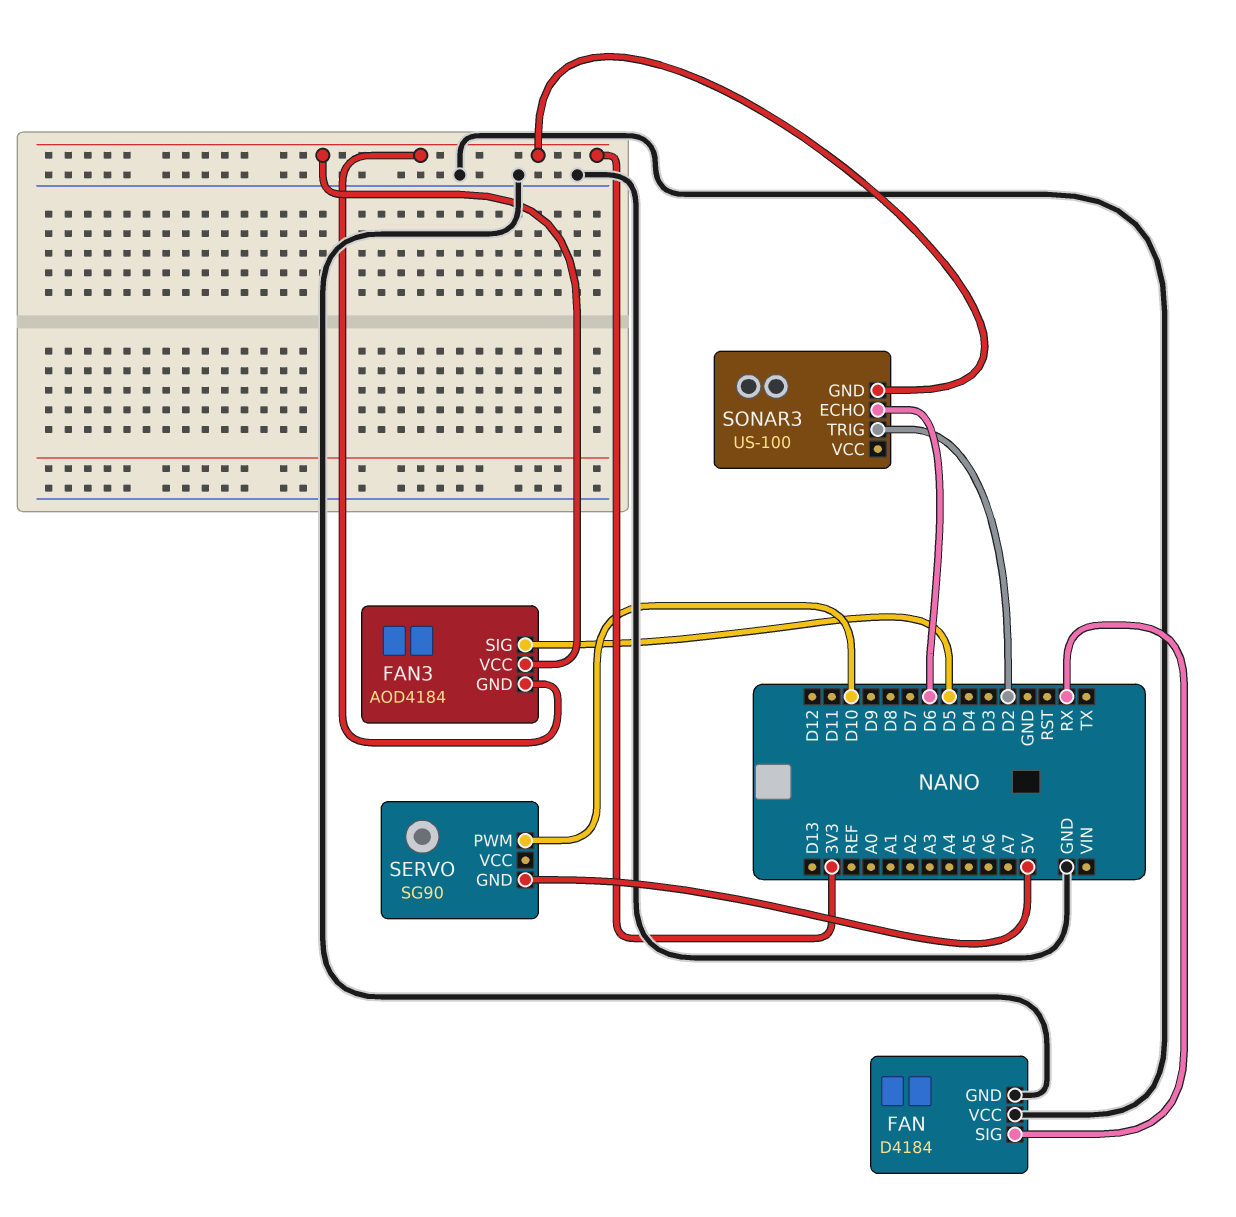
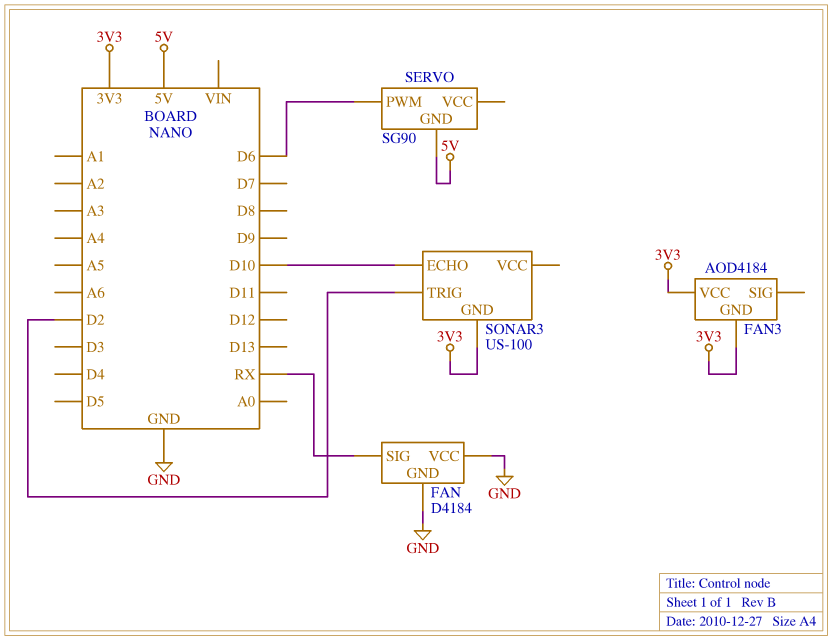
FAN3 pin SIG: D5 -> none
SERVO pin PWM: D10 -> D6
SONAR3 pin ECHO: D6 -> D10

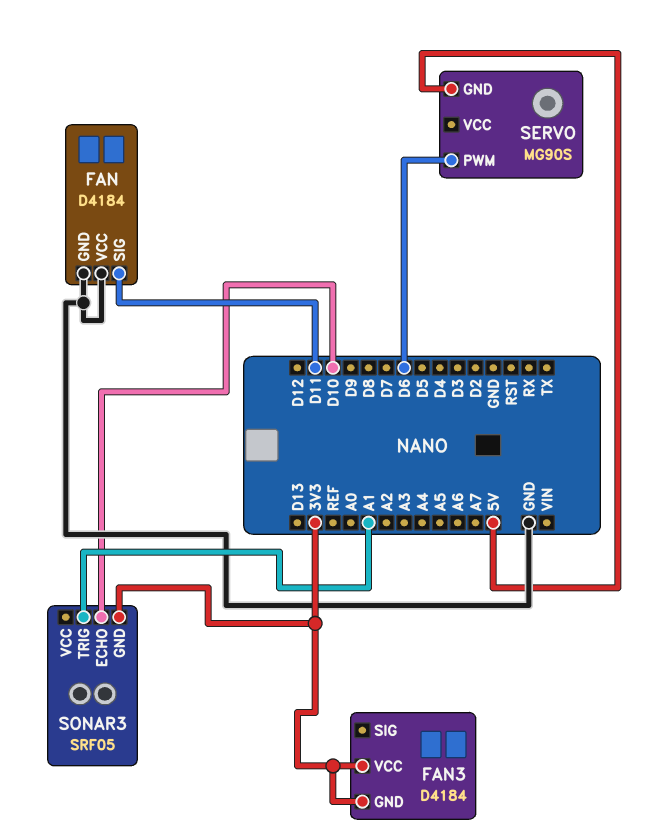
FAN pin SIG: RX -> D11
FAN3: AOD4184 -> D4184
SERVO: SG90 -> MG90S
SONAR3: US-100 -> SRF05
SONAR3 pin TRIG: D2 -> A1

